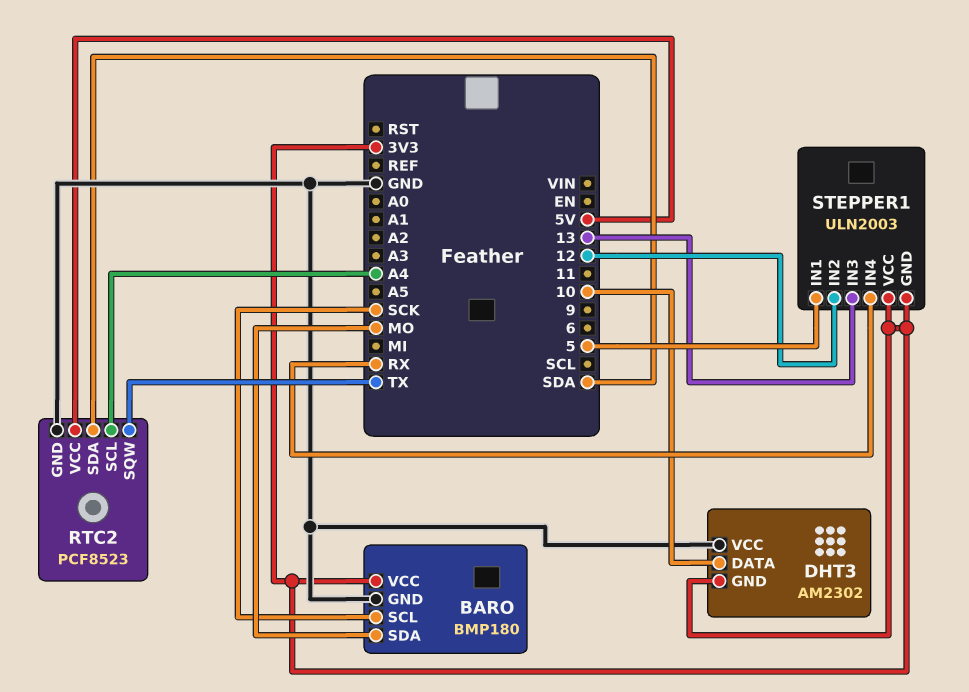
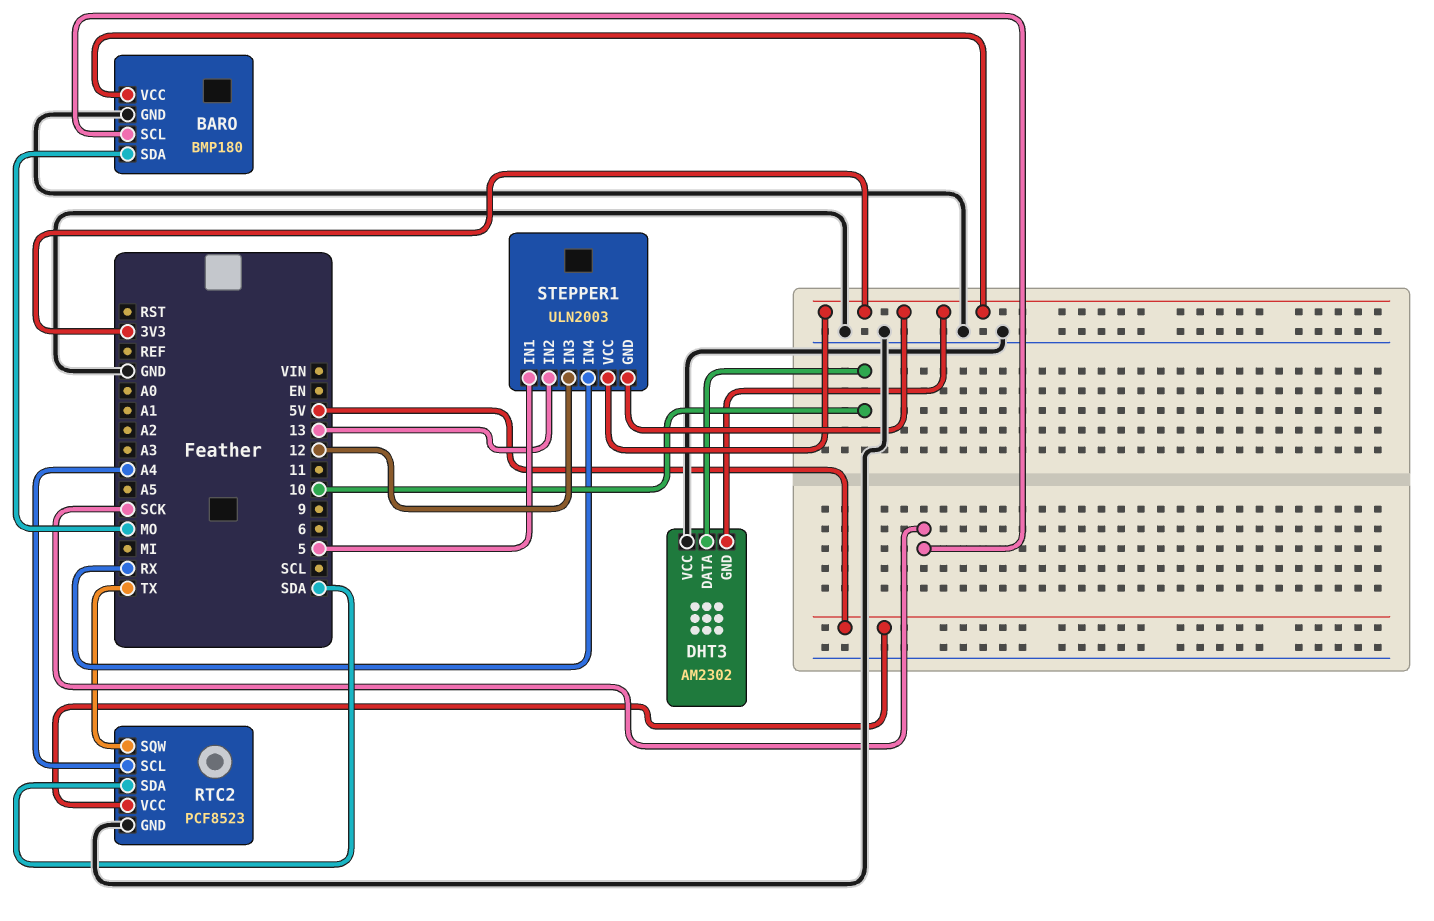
STEPPER1 pin IN2: 12 -> 13
STEPPER1 pin IN3: 13 -> 12

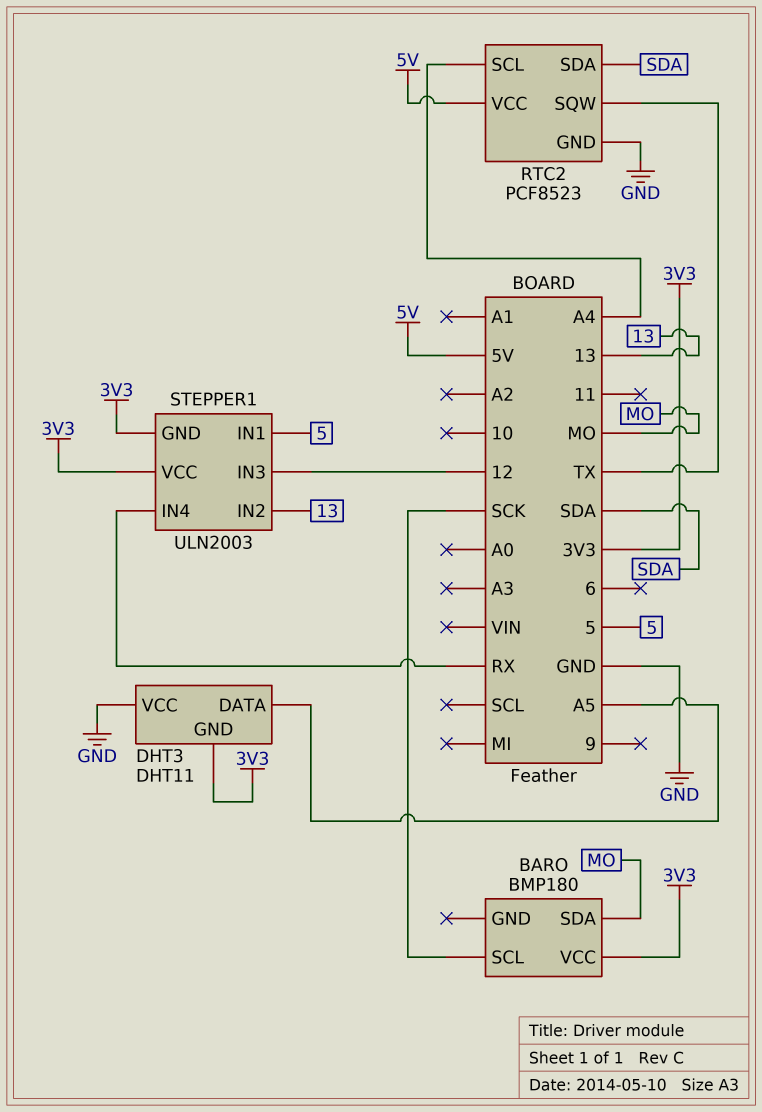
BARO pin GND: GND -> none
DHT3: AM2302 -> DHT11
DHT3 pin DATA: 10 -> A5

